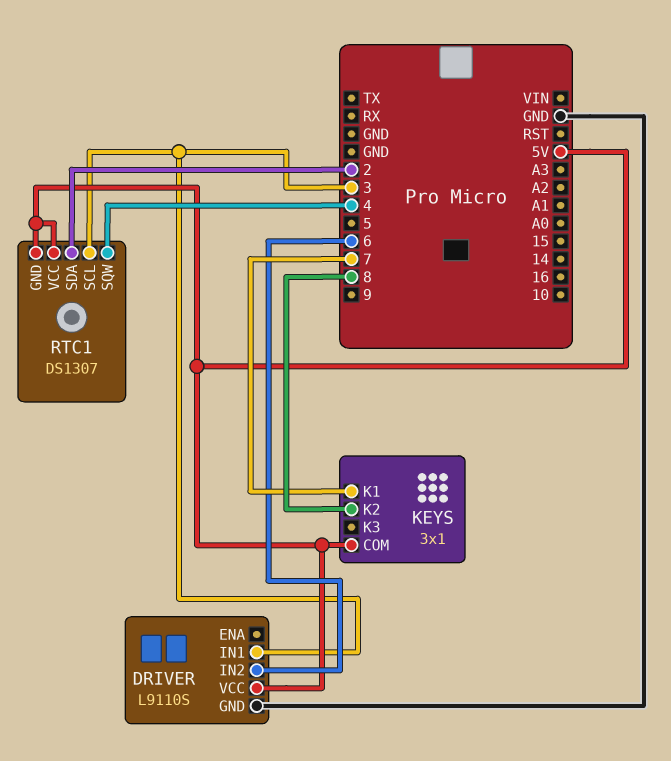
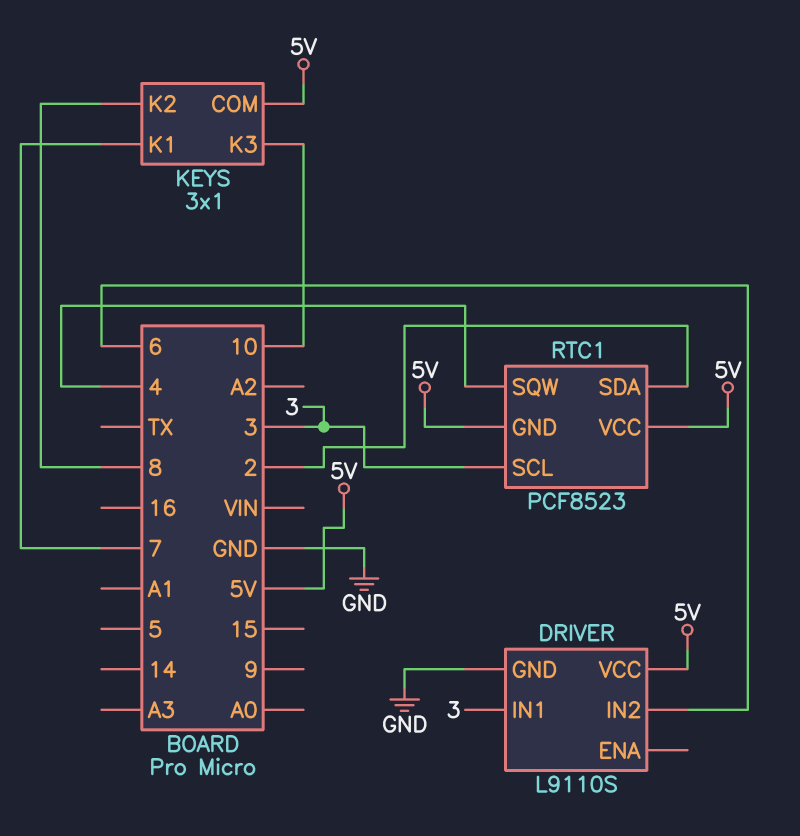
KEYS pin K3: none -> 10
RTC1: DS1307 -> PCF8523

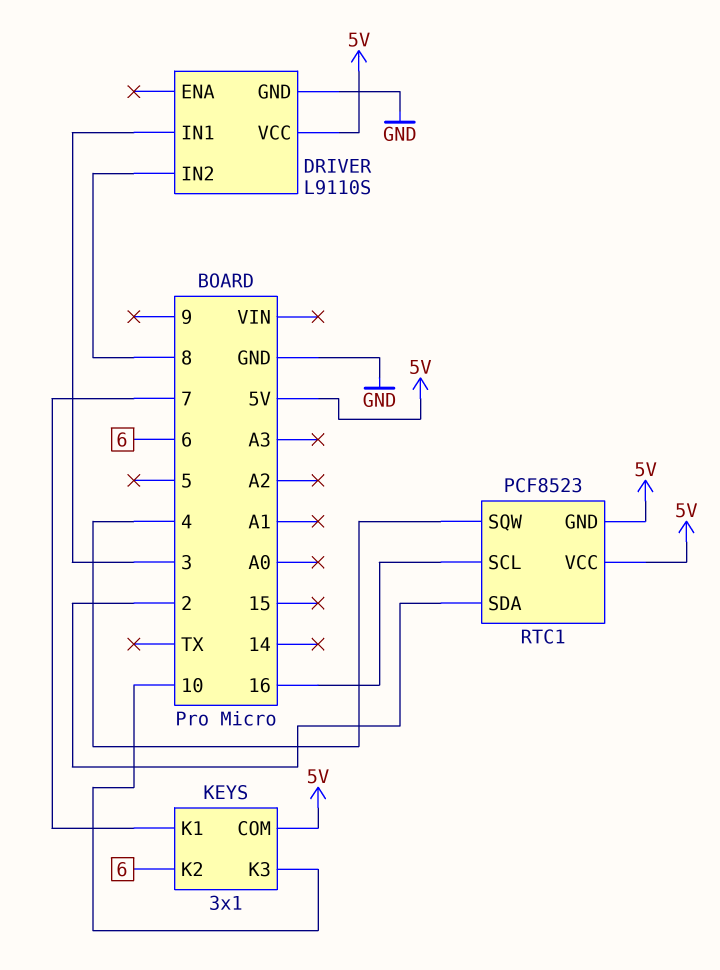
DRIVER pin IN2: 6 -> 8
KEYS pin K2: 8 -> 6
RTC1 pin SCL: 3 -> 16

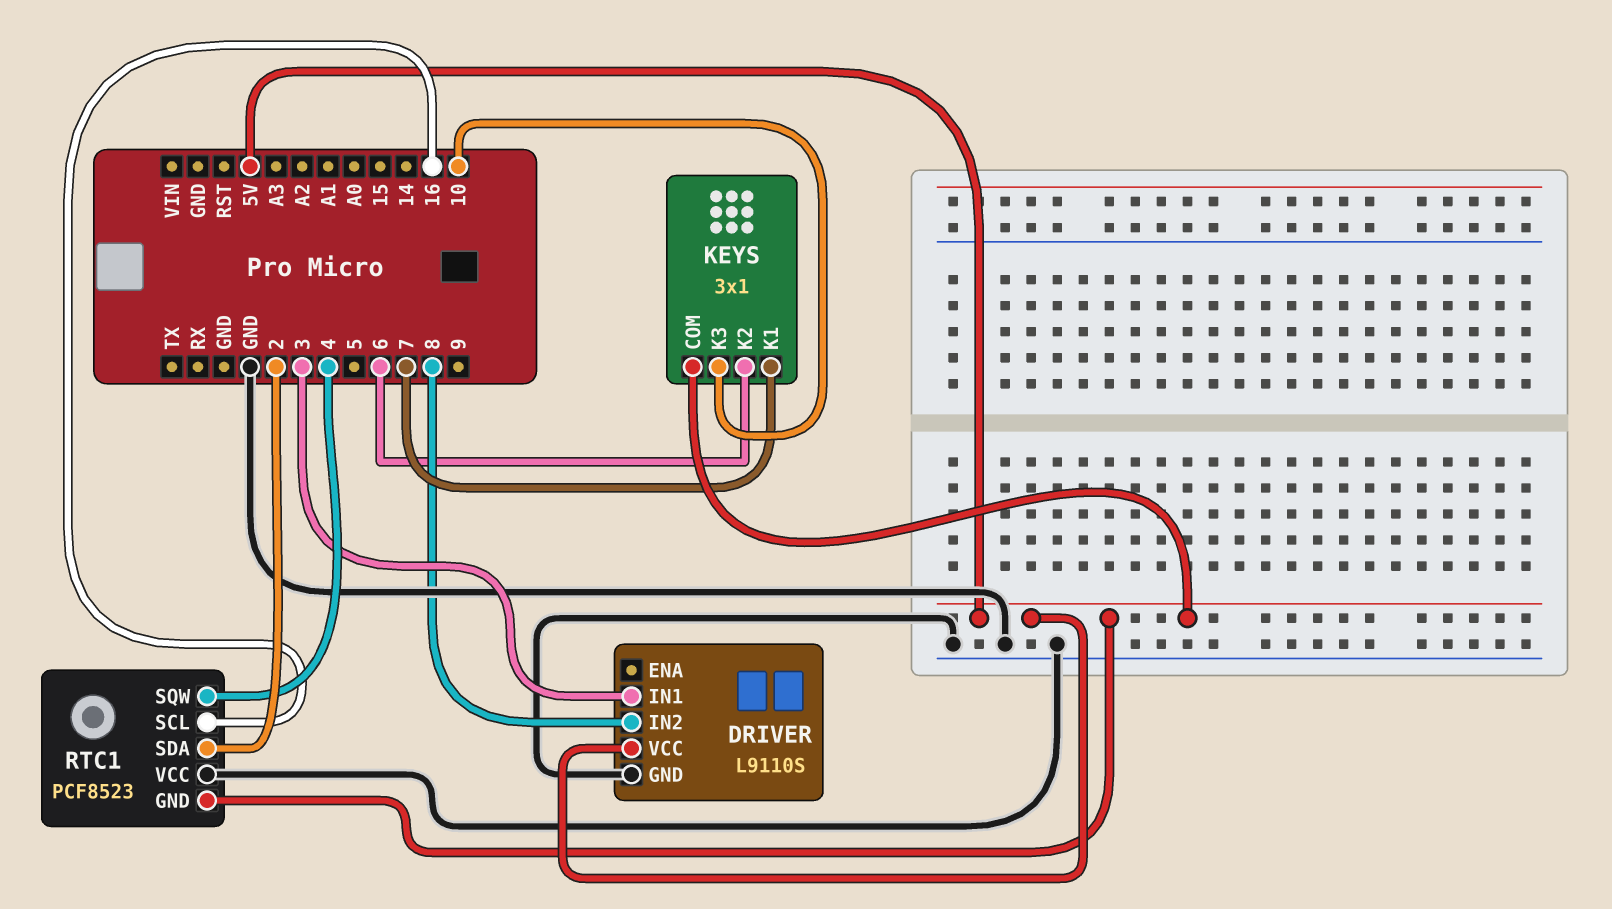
RTC1 pin VCC: 5V -> GND

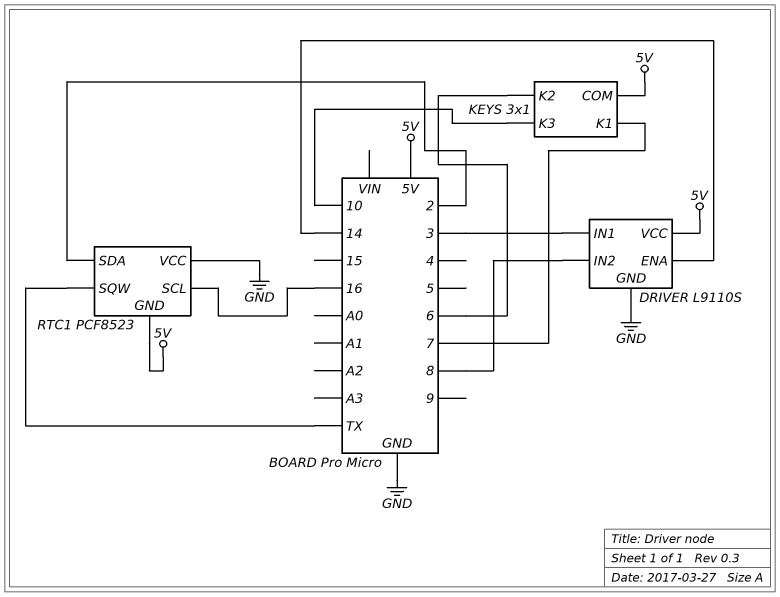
DRIVER pin ENA: none -> 14
RTC1 pin SQW: 4 -> TX

